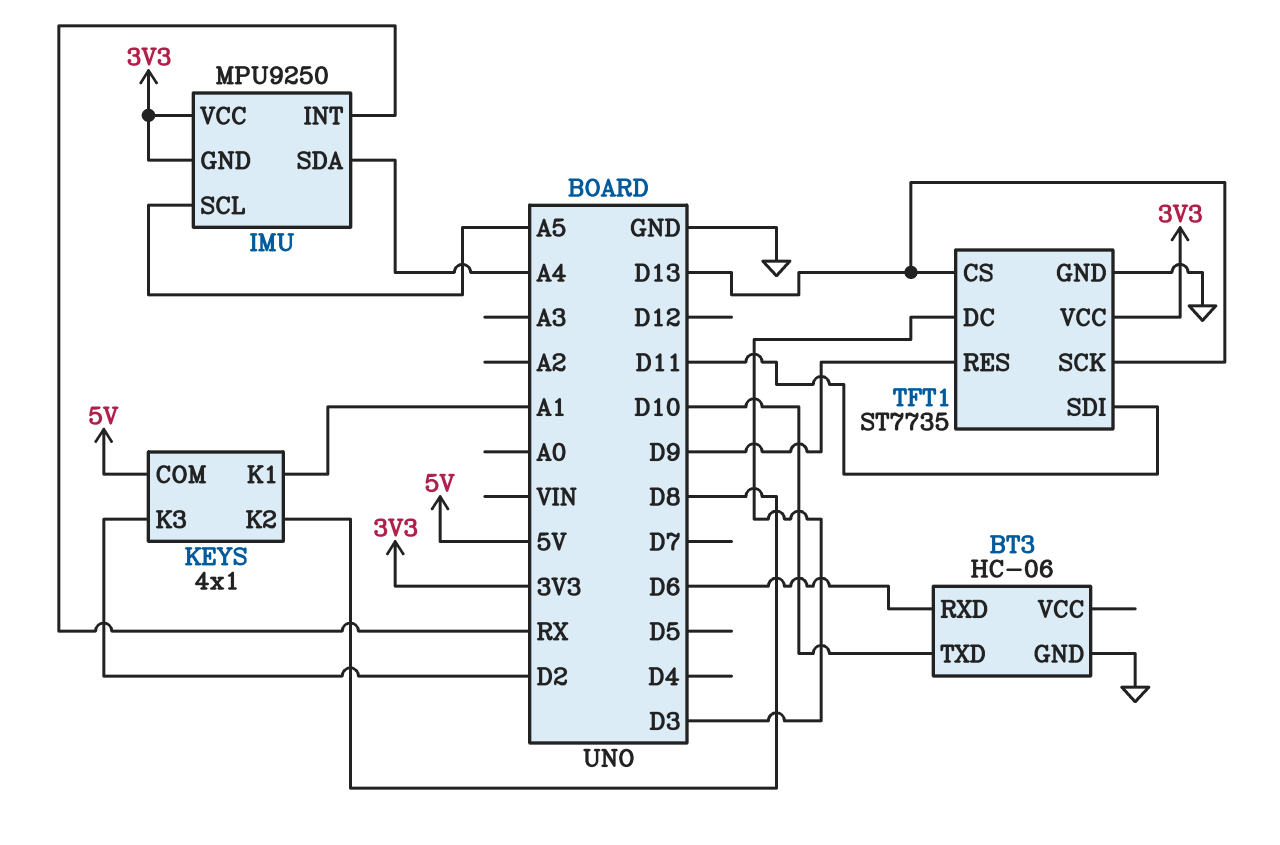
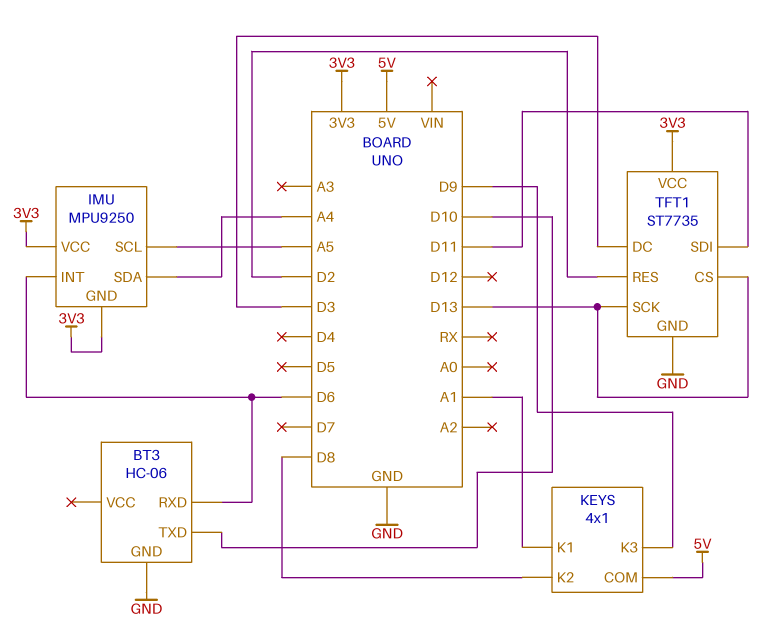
IMU pin INT: RX -> D6
KEYS pin K3: D2 -> D9
TFT1 pin RES: D9 -> D2

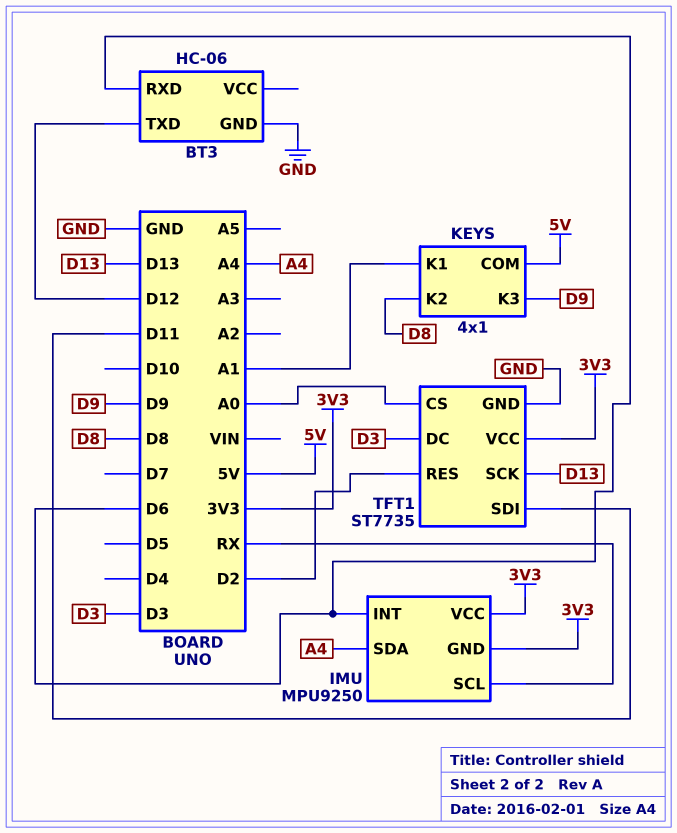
BT3 pin TXD: D10 -> D12
IMU pin SCL: A5 -> RX
TFT1 pin CS: D13 -> A0

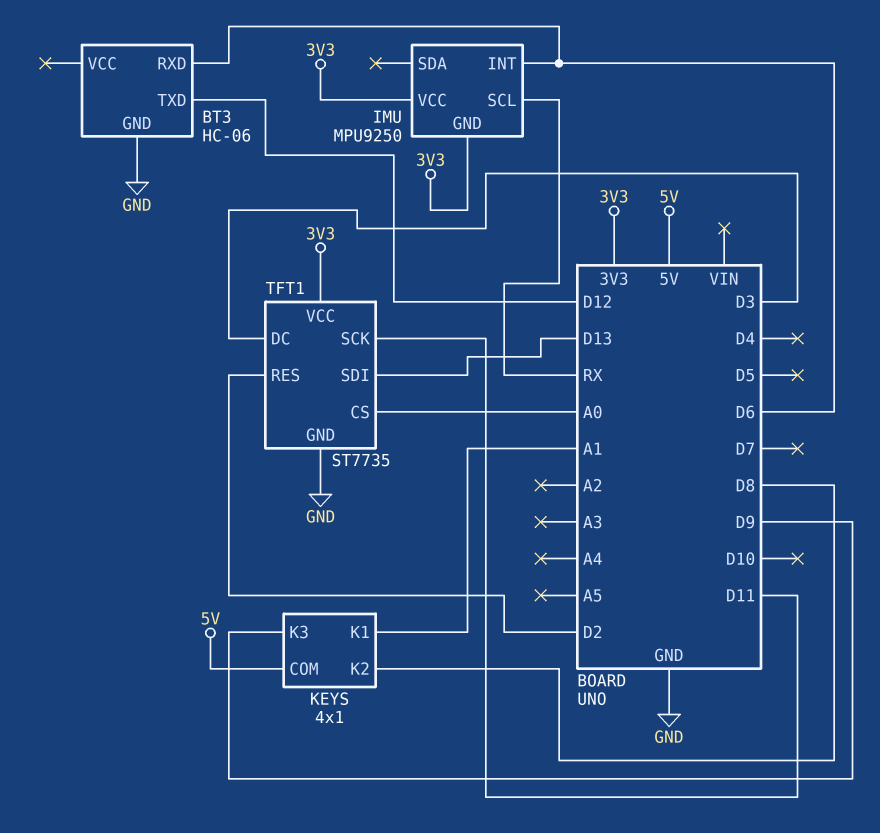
IMU pin SDA: A4 -> none
TFT1 pin SCK: D13 -> D11
TFT1 pin SDI: D11 -> D13

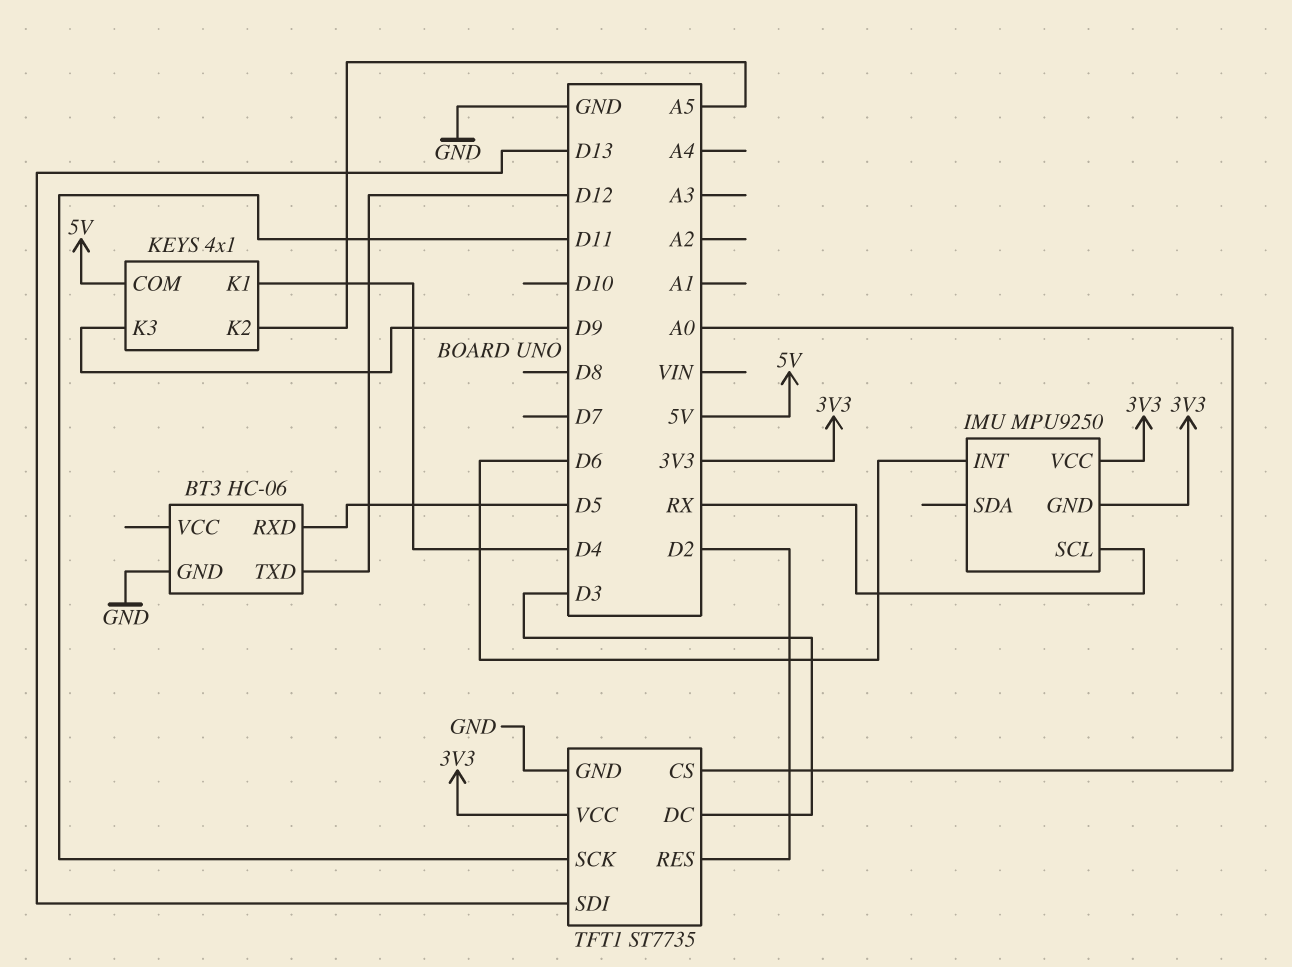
BT3 pin RXD: D6 -> D5
KEYS pin K1: A1 -> D4
KEYS pin K2: D8 -> A5

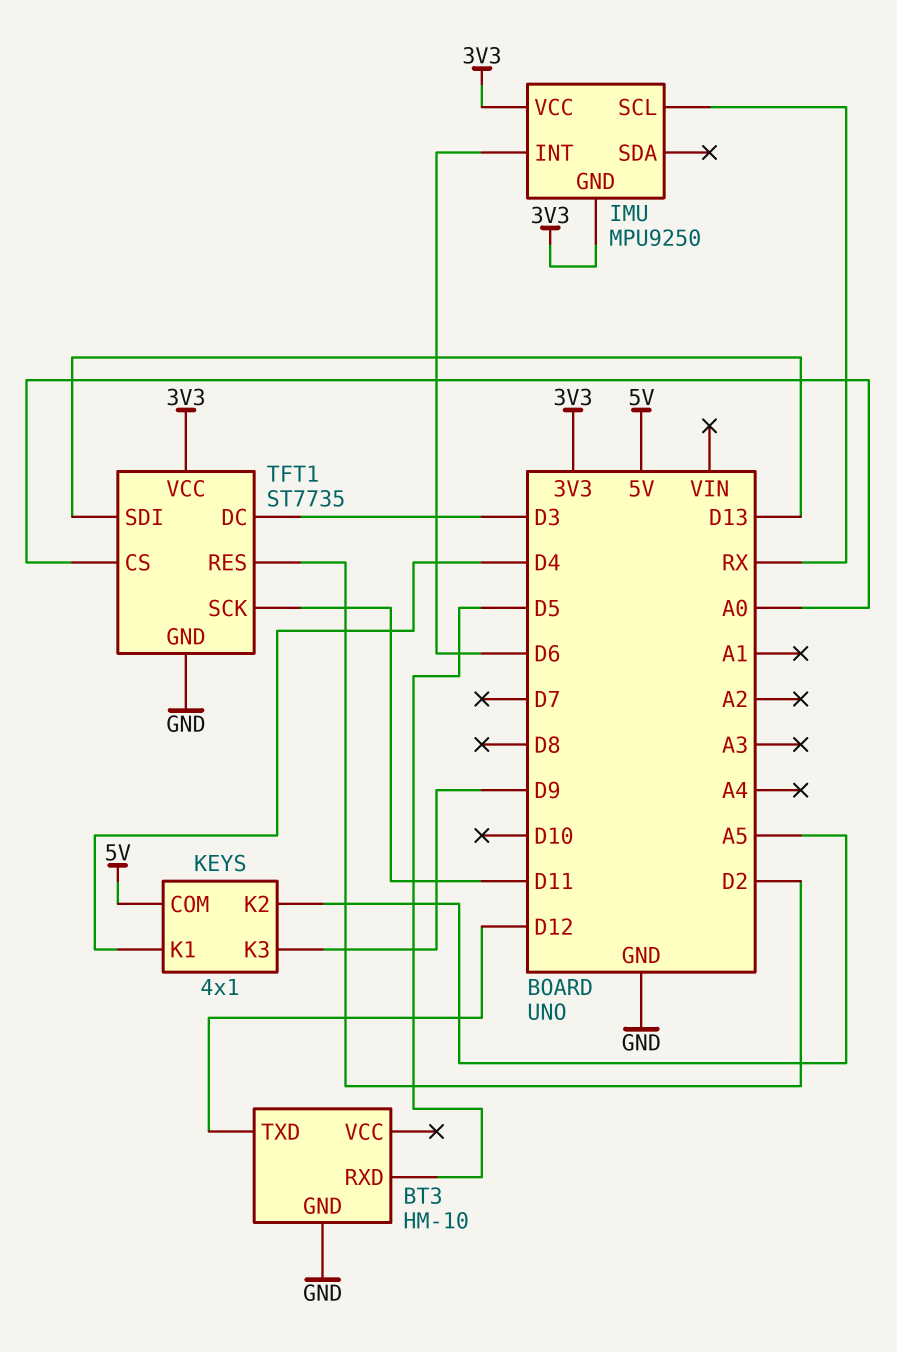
BT3: HC-06 -> HM-10

